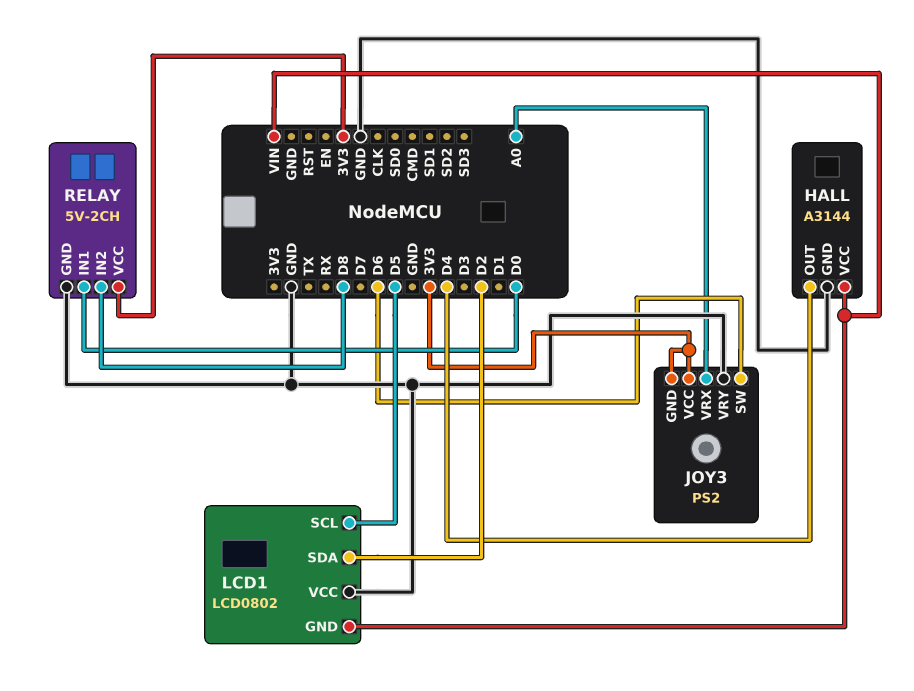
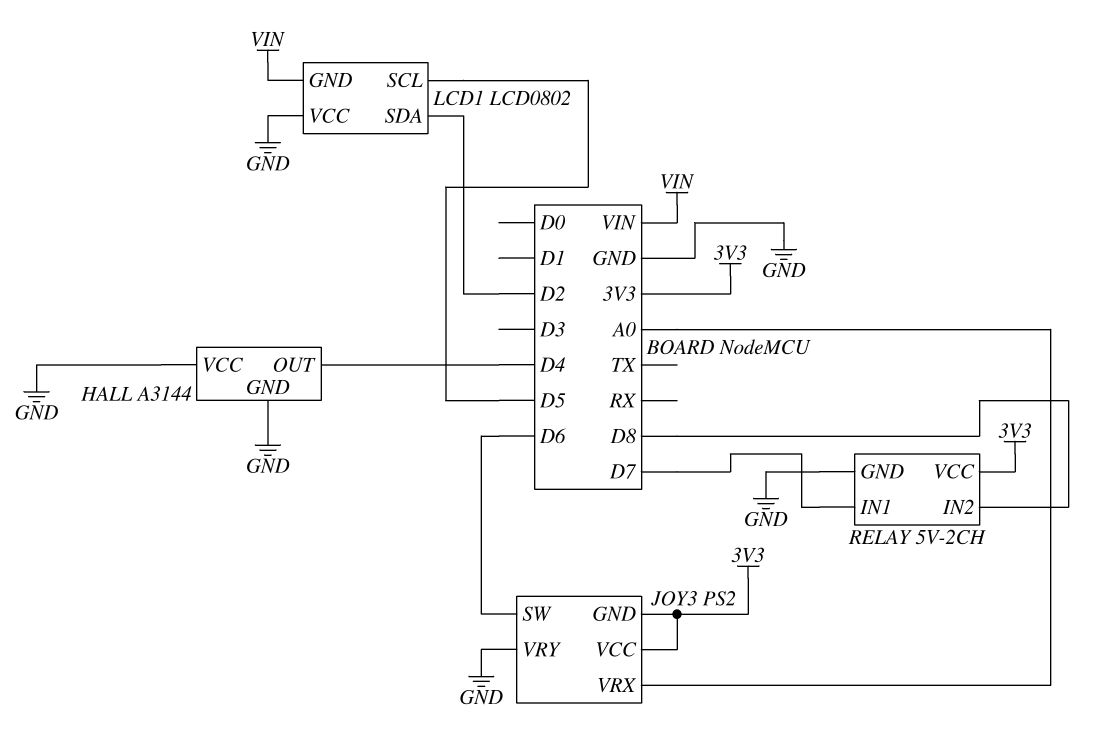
HALL pin VCC: VIN -> GND
RELAY pin IN1: D0 -> D7

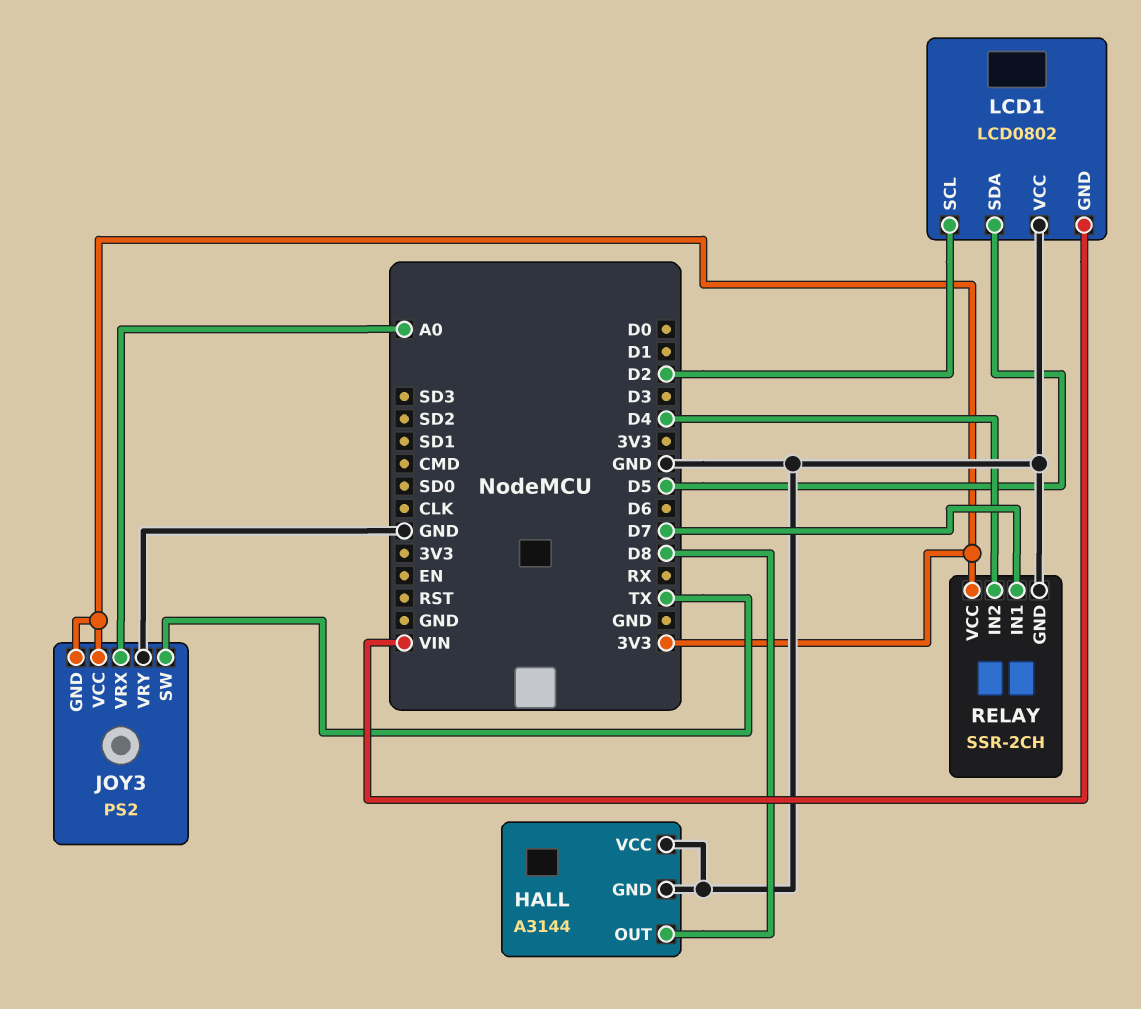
HALL pin OUT: D4 -> D8
JOY3 pin SW: D6 -> TX
LCD1 pin SCL: D5 -> D2
LCD1 pin SDA: D2 -> D5
RELAY: 5V-2CH -> SSR-2CH
RELAY pin IN2: D8 -> D4

